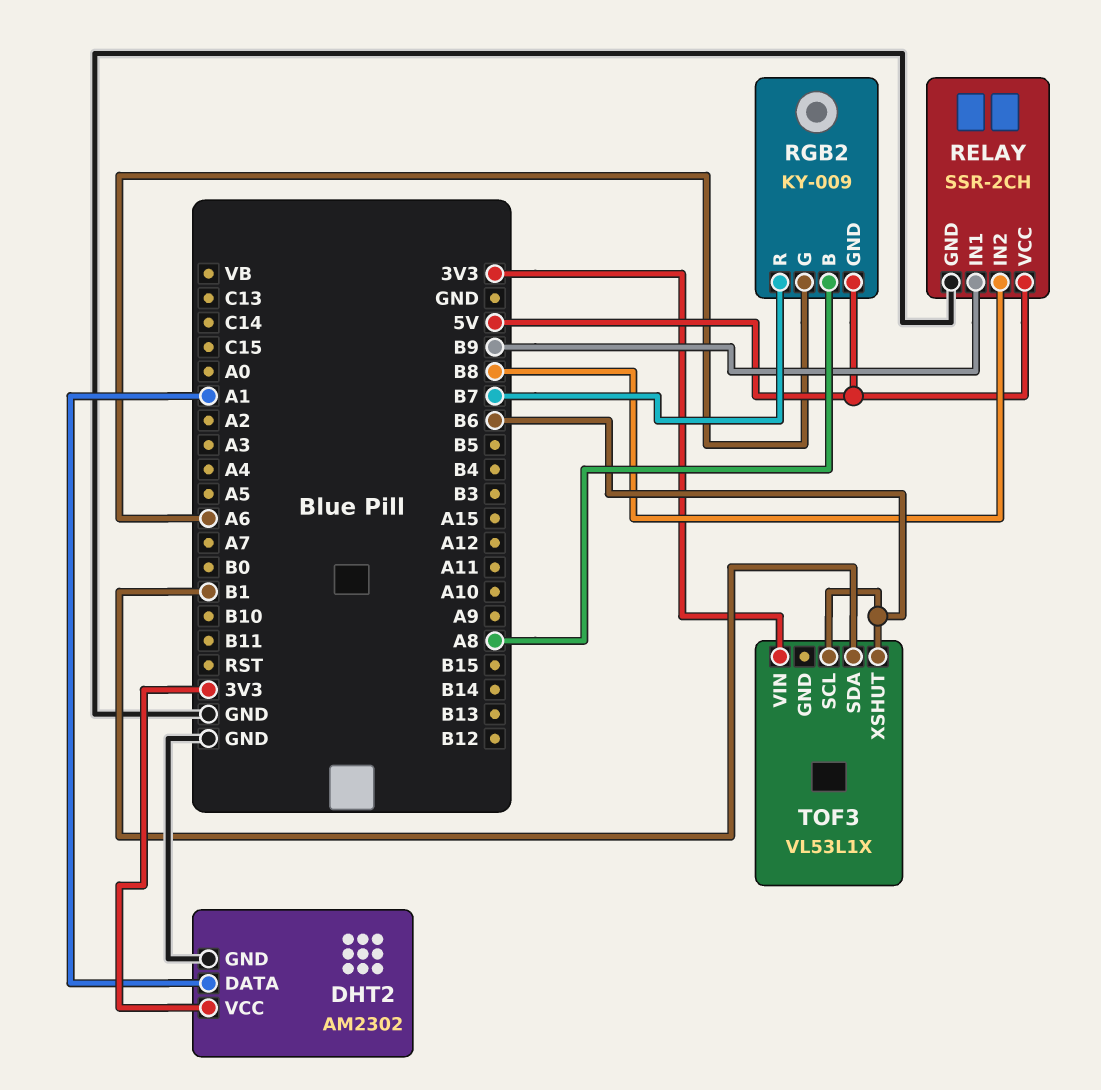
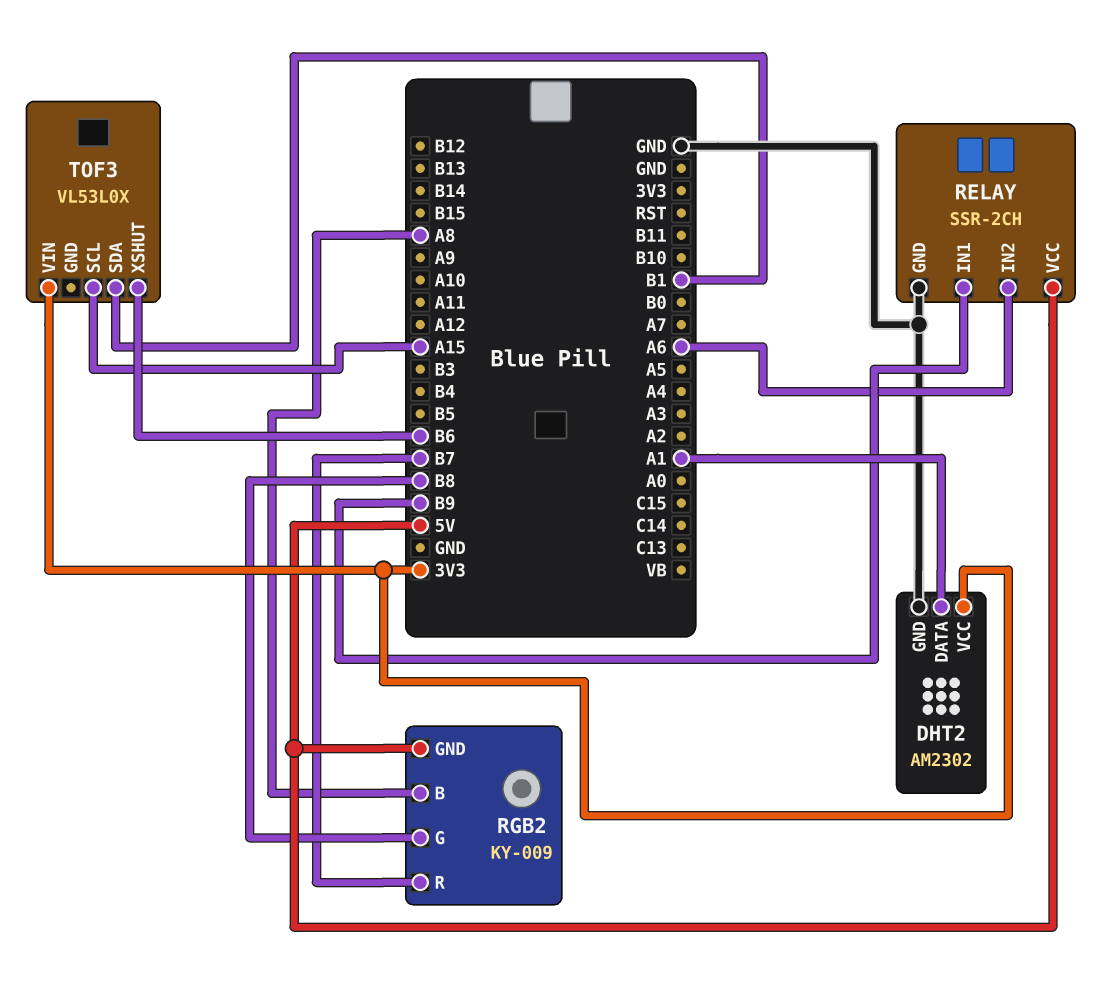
RELAY pin IN2: B8 -> A6
RGB2 pin G: A6 -> B8
TOF3: VL53L1X -> VL53L0X
TOF3 pin SCL: B6 -> A15

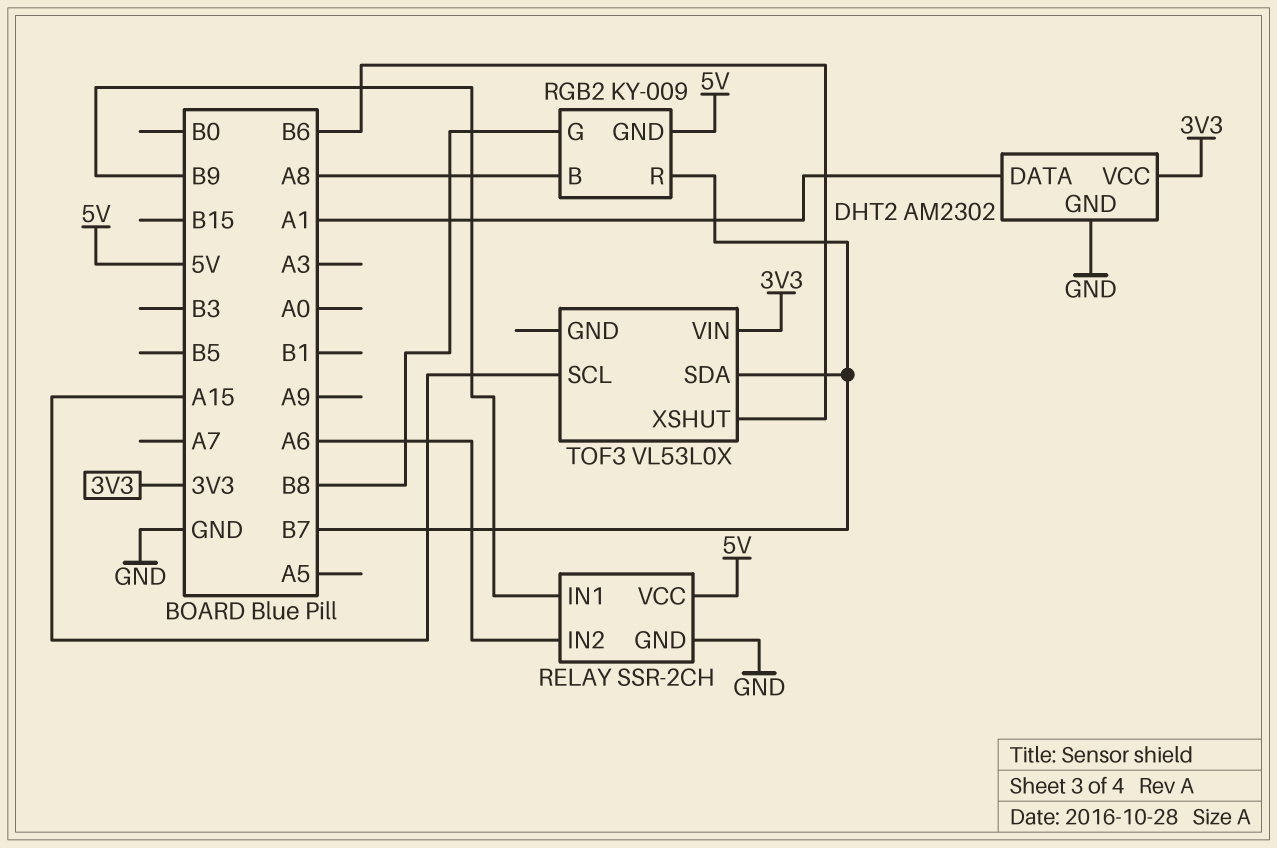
TOF3 pin SDA: B1 -> B7

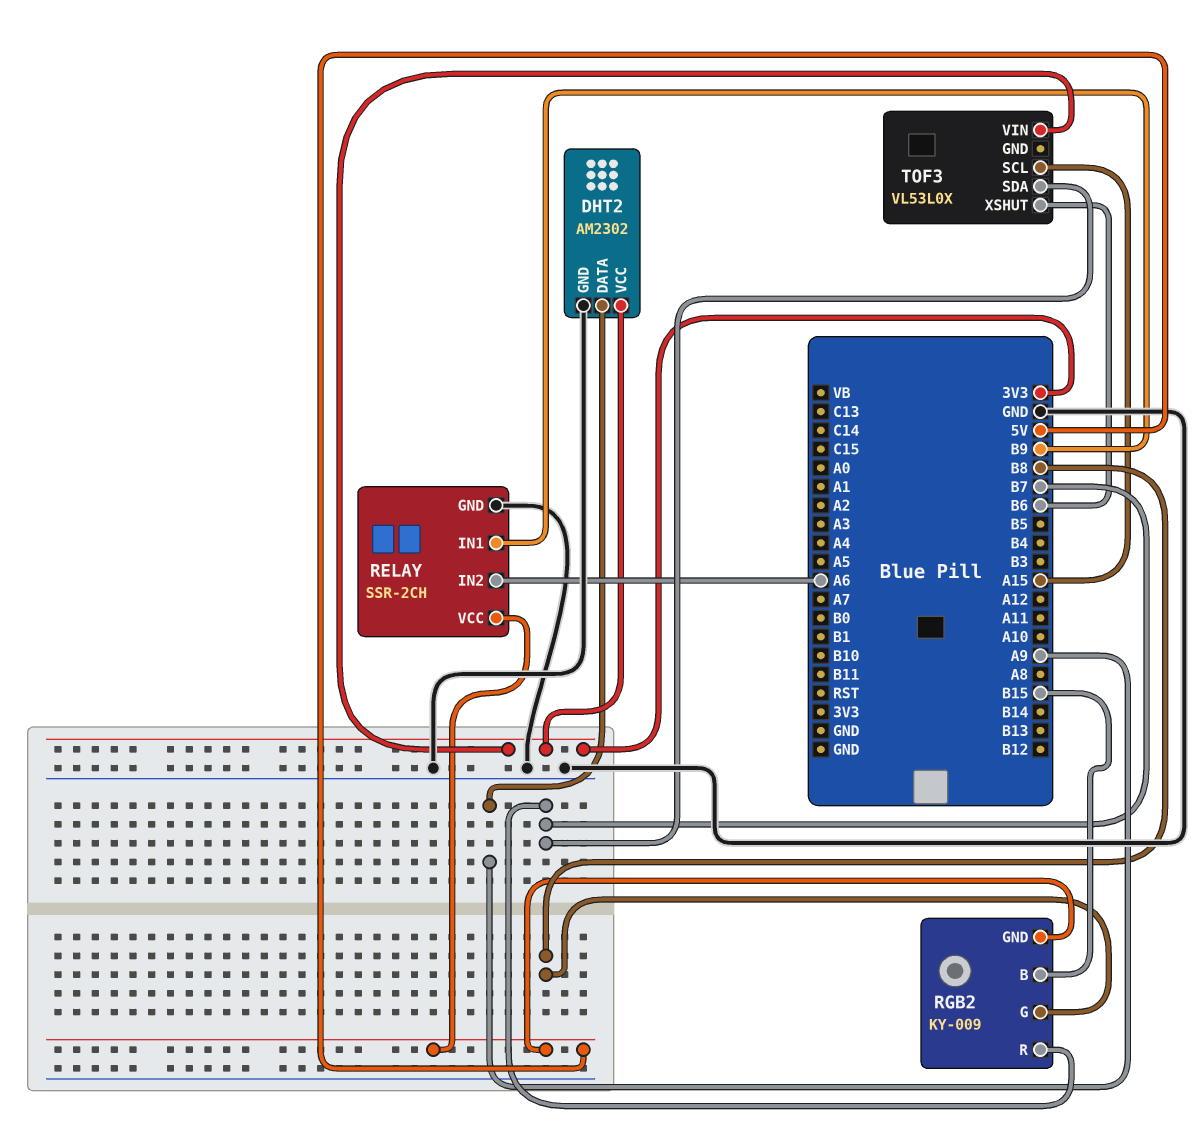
DHT2 pin DATA: A1 -> A9
RGB2 pin B: A8 -> B15

